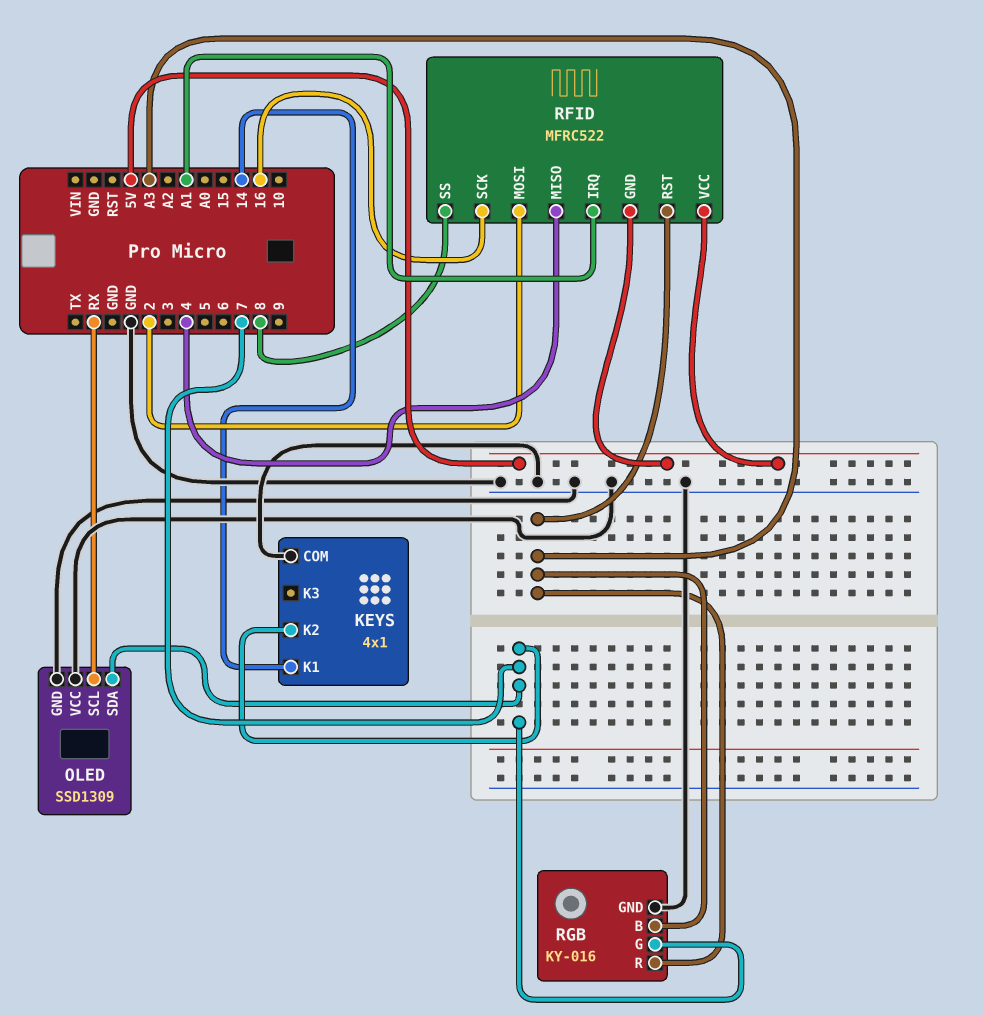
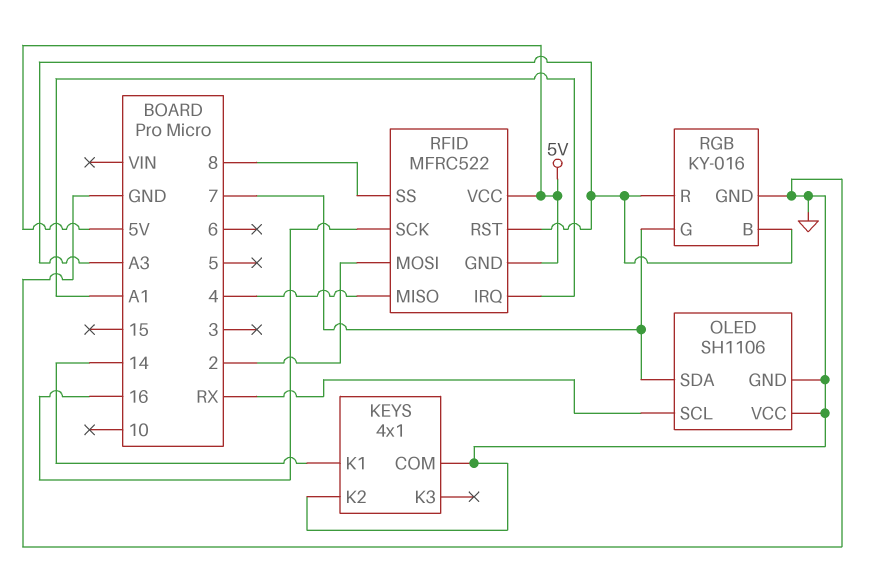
KEYS pin K2: 7 -> GND
OLED: SSD1309 -> SH1106

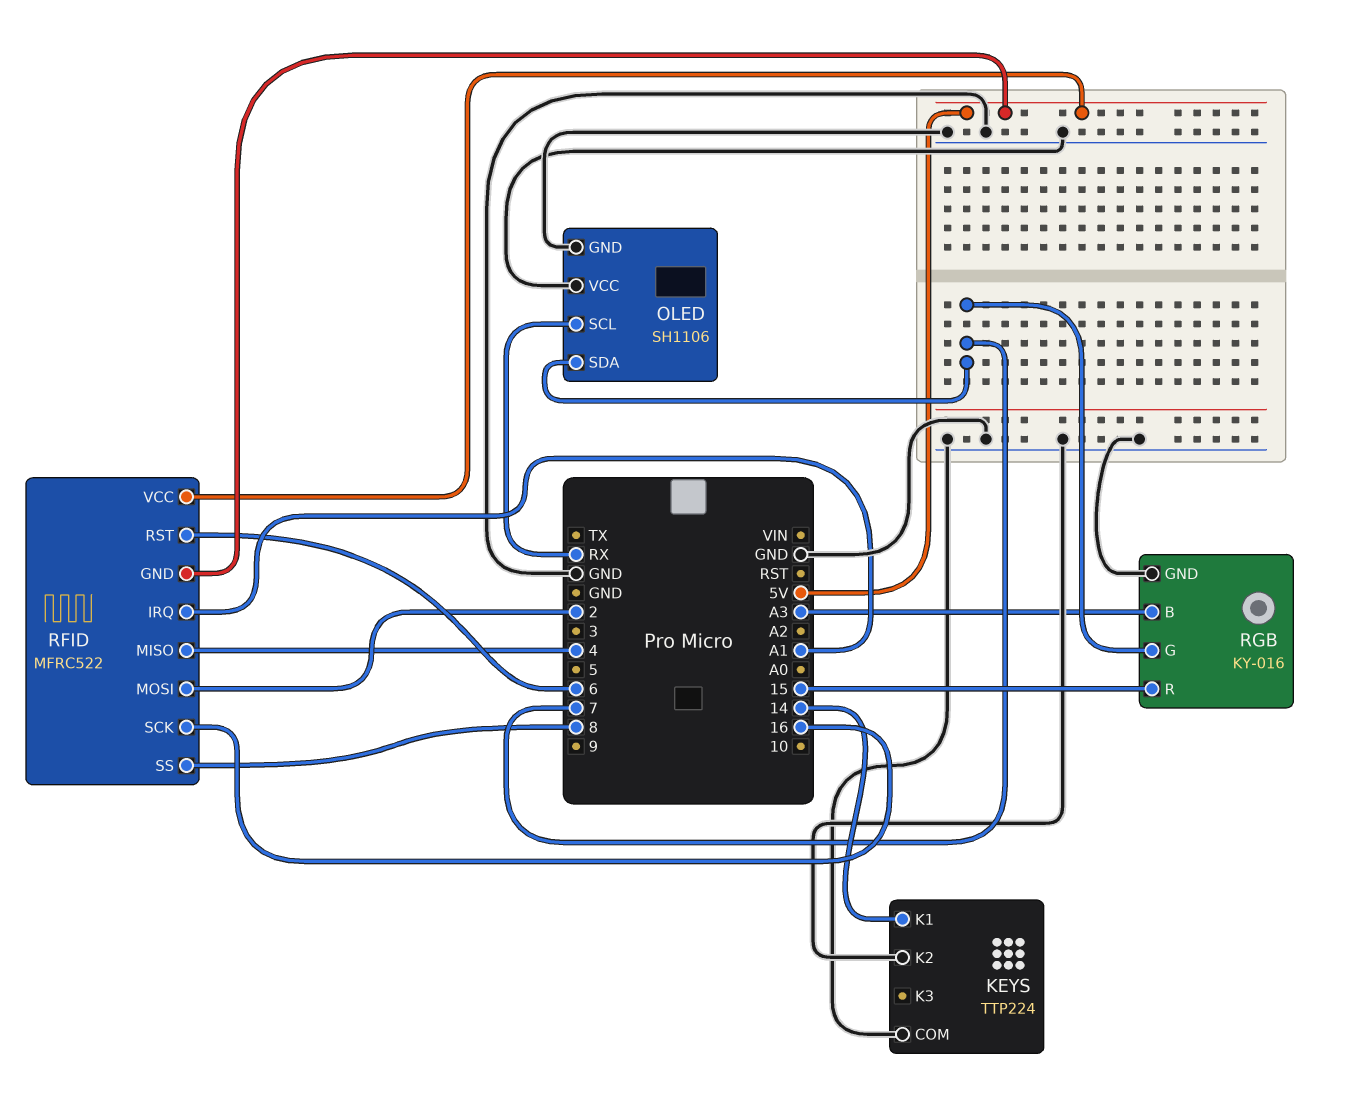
KEYS: 4x1 -> TTP224
RFID pin RST: A3 -> 6
RGB pin R: A3 -> 15

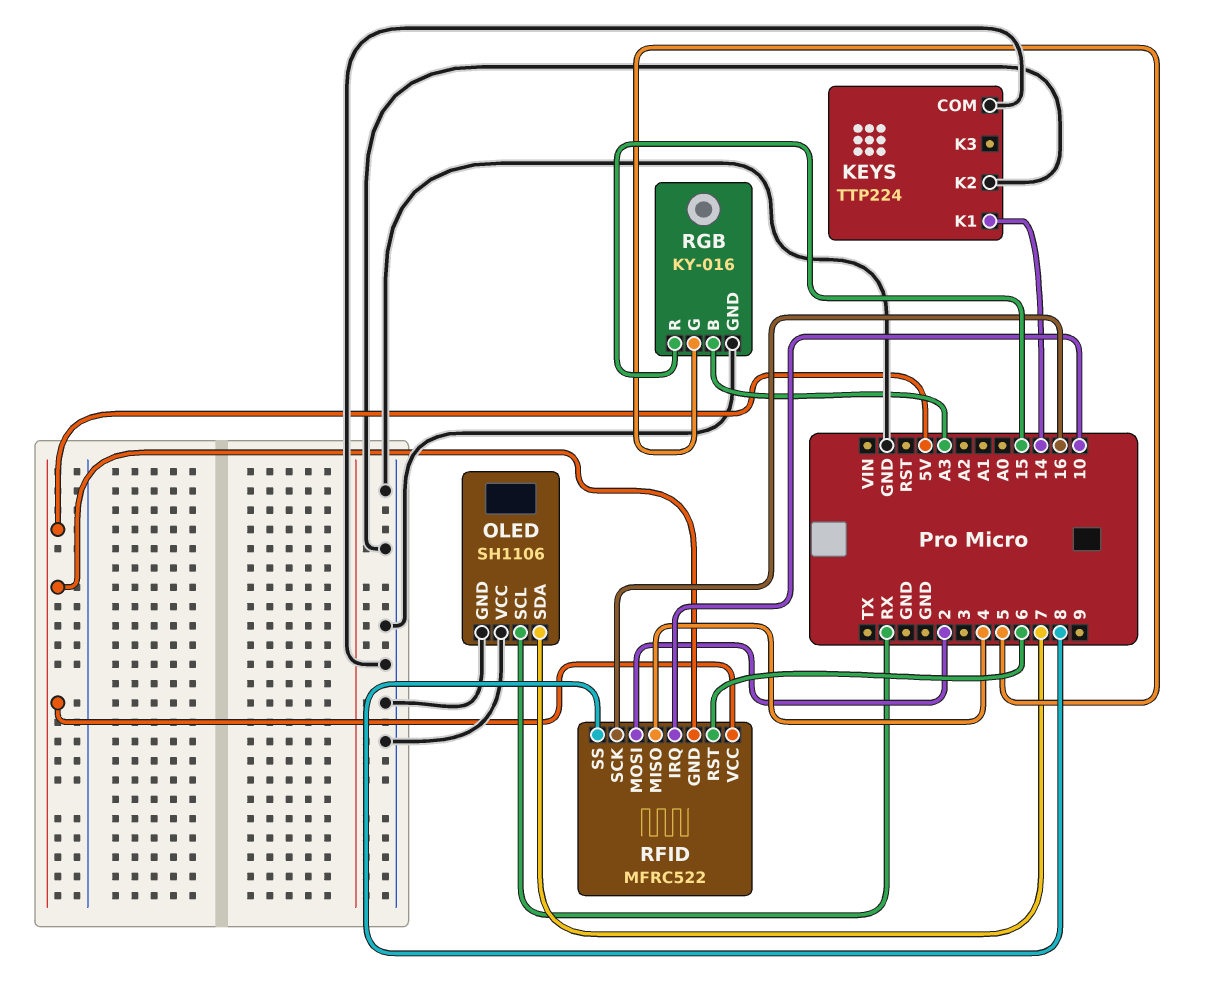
RFID pin IRQ: A1 -> 10
RGB pin G: 7 -> 5

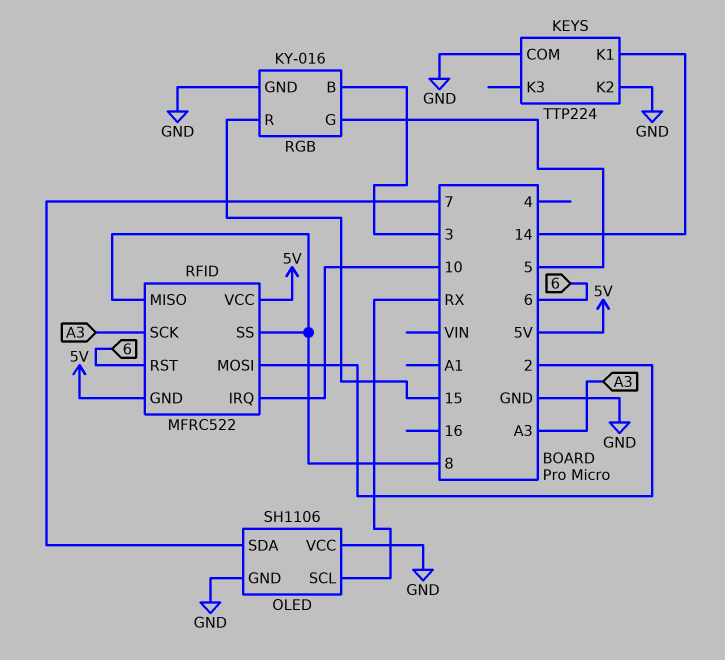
RFID pin MISO: 4 -> 8
RFID pin SCK: 16 -> A3
RGB pin B: A3 -> 3

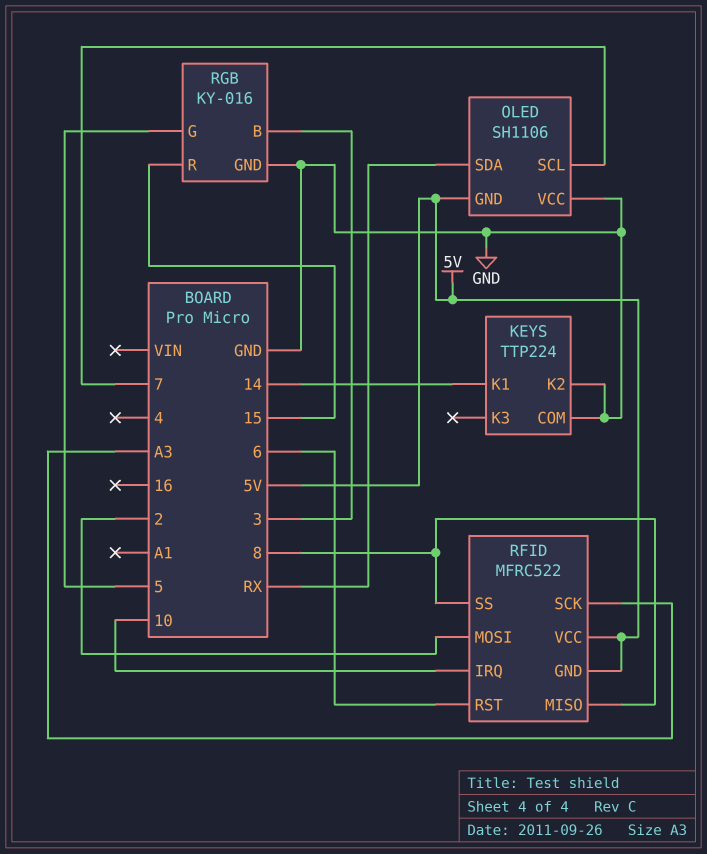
OLED pin GND: GND -> 5V
OLED pin SCL: RX -> 7
OLED pin SDA: 7 -> RX

